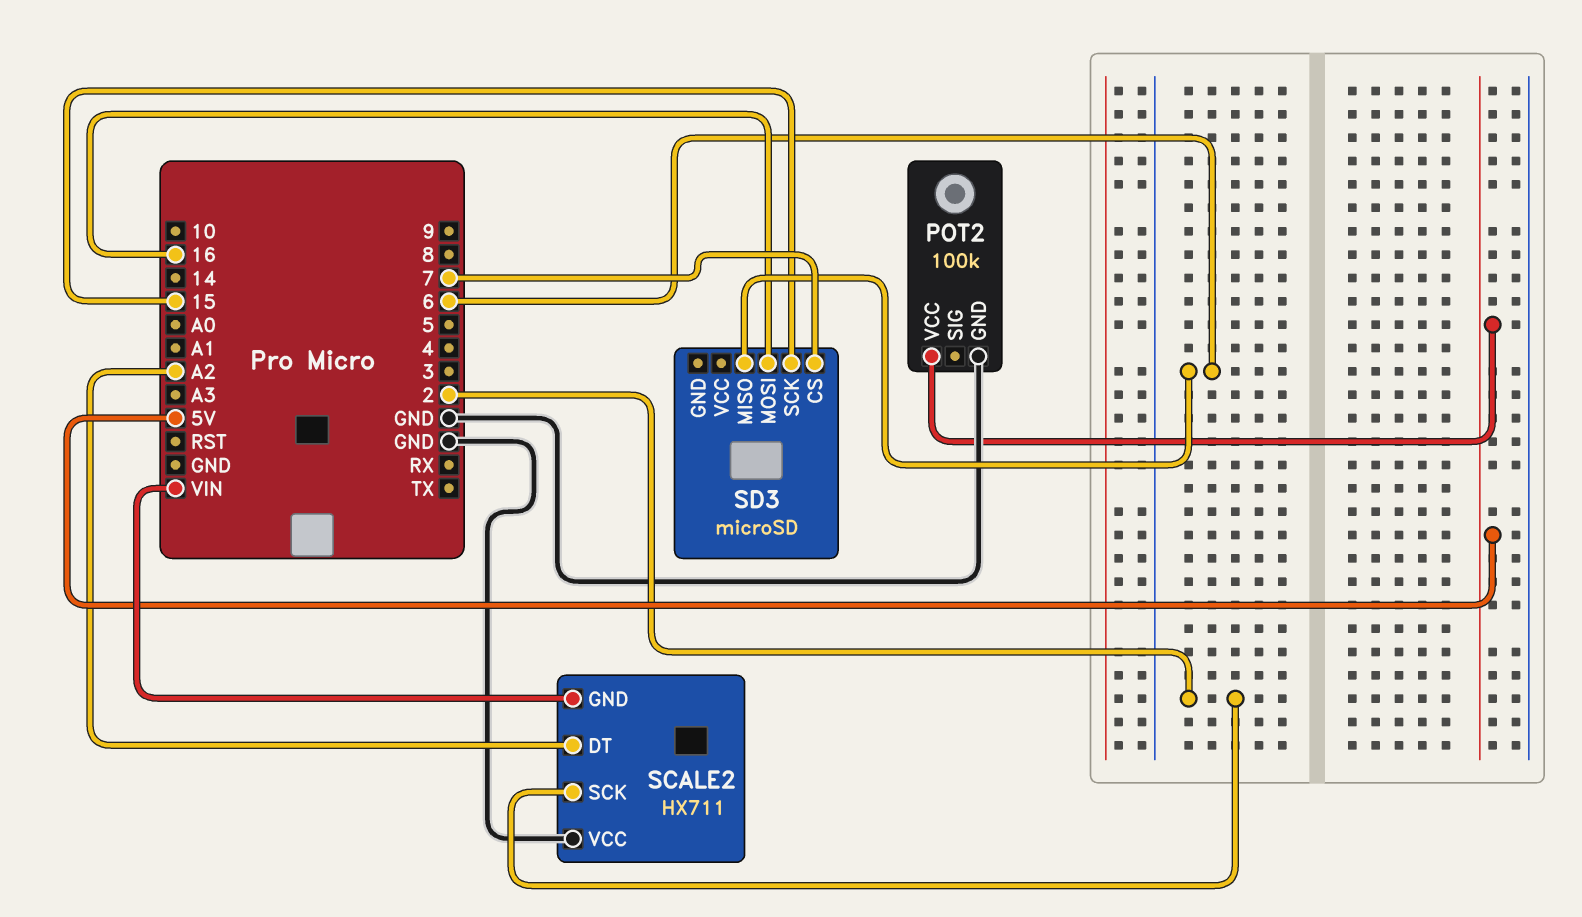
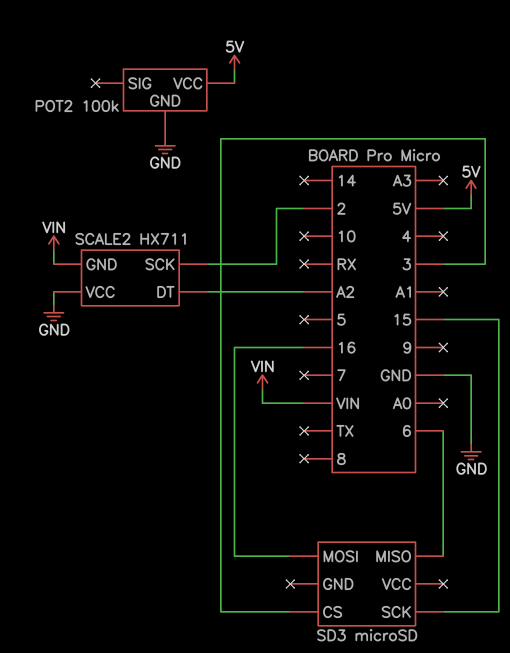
SD3 pin CS: 7 -> 3

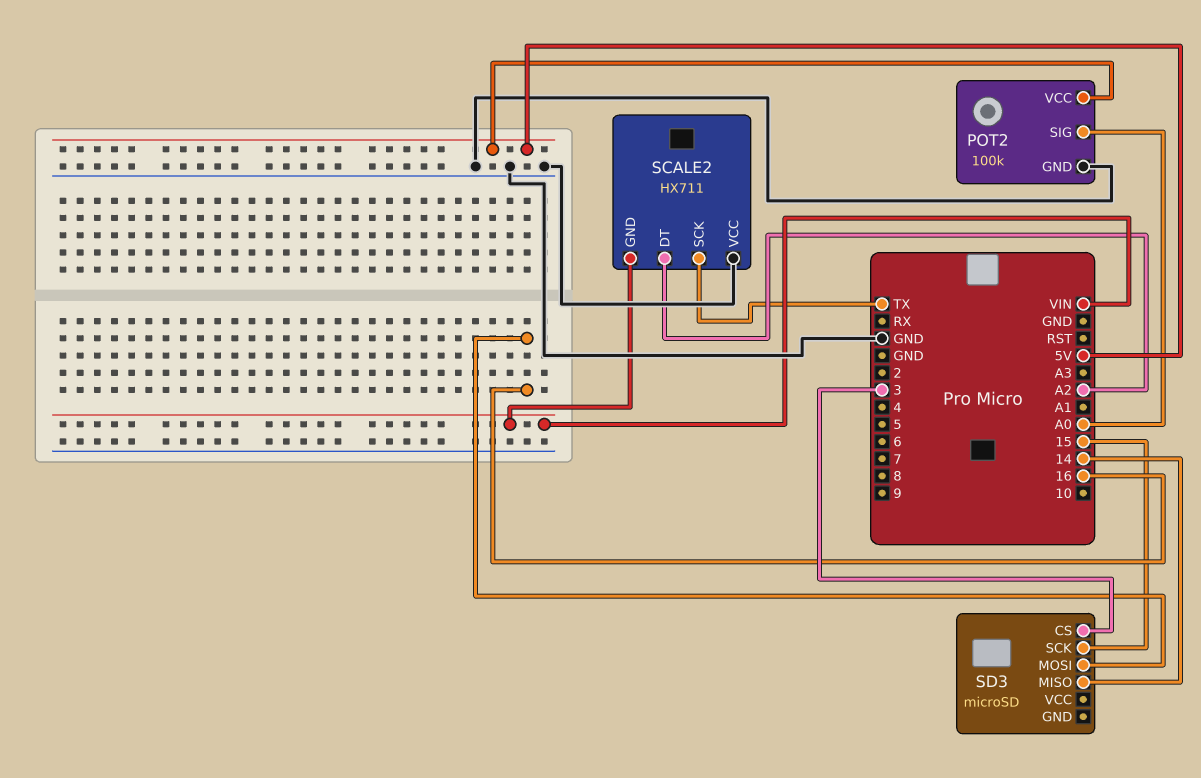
POT2 pin SIG: none -> A0
SCALE2 pin SCK: 2 -> TX
SD3 pin MISO: 6 -> 14

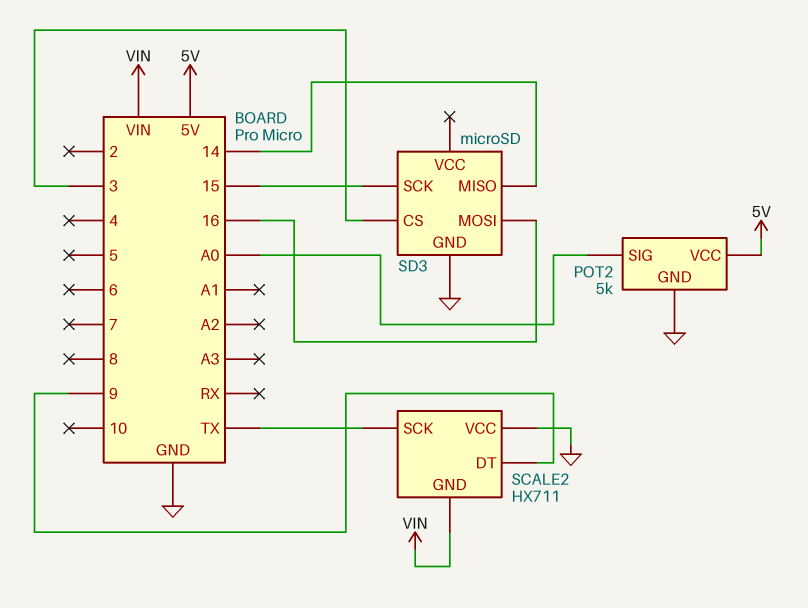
POT2: 100k -> 5k
SCALE2 pin DT: A2 -> 9
SD3 pin GND: none -> GND

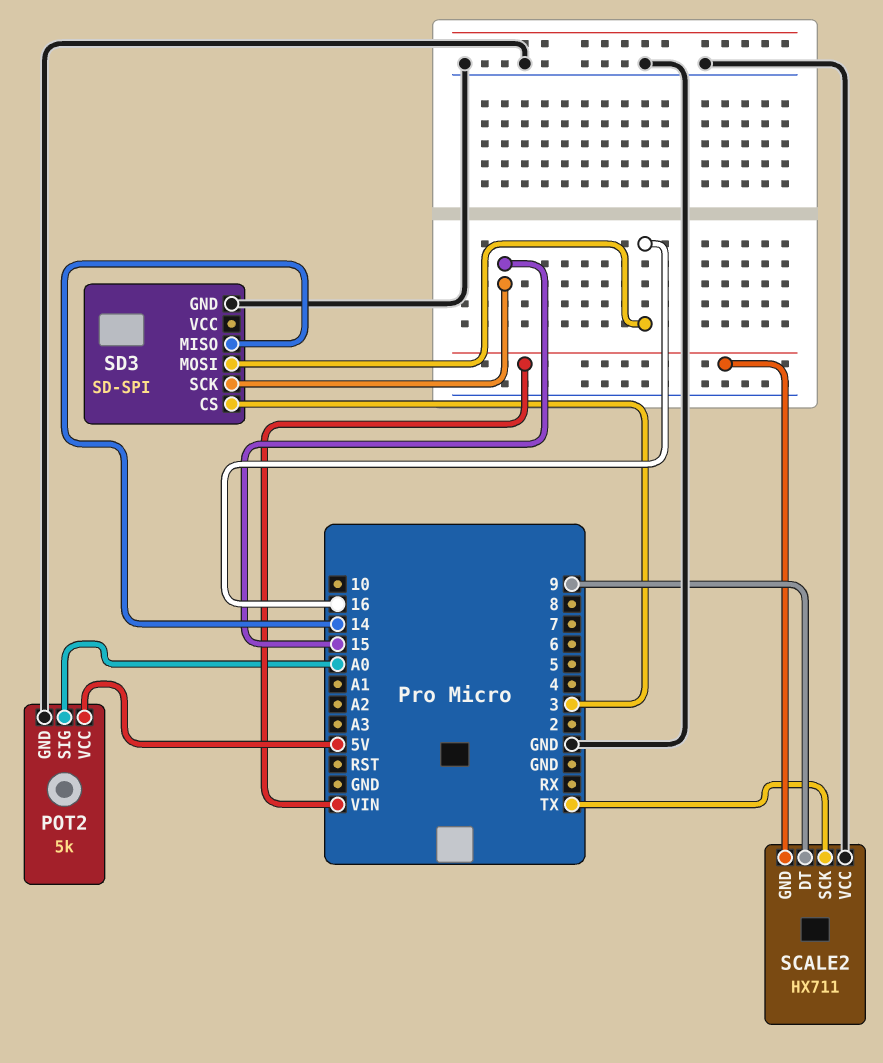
SD3: microSD -> SD-SPI

